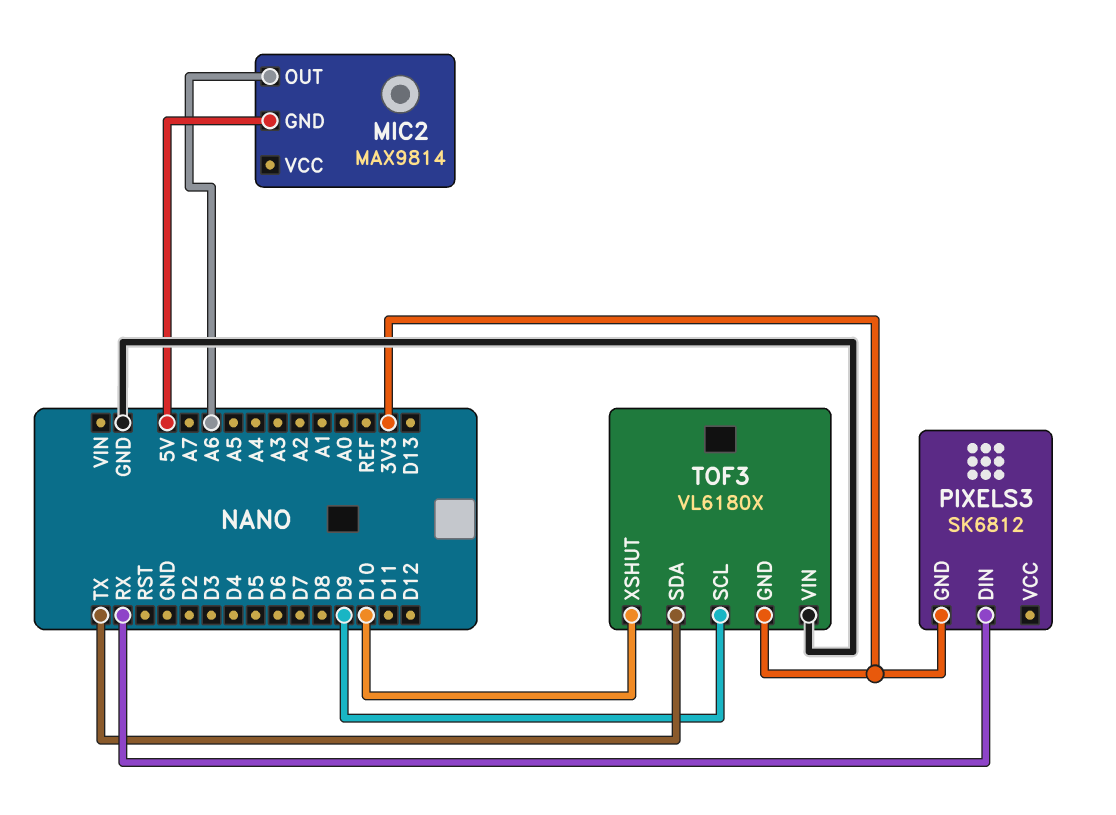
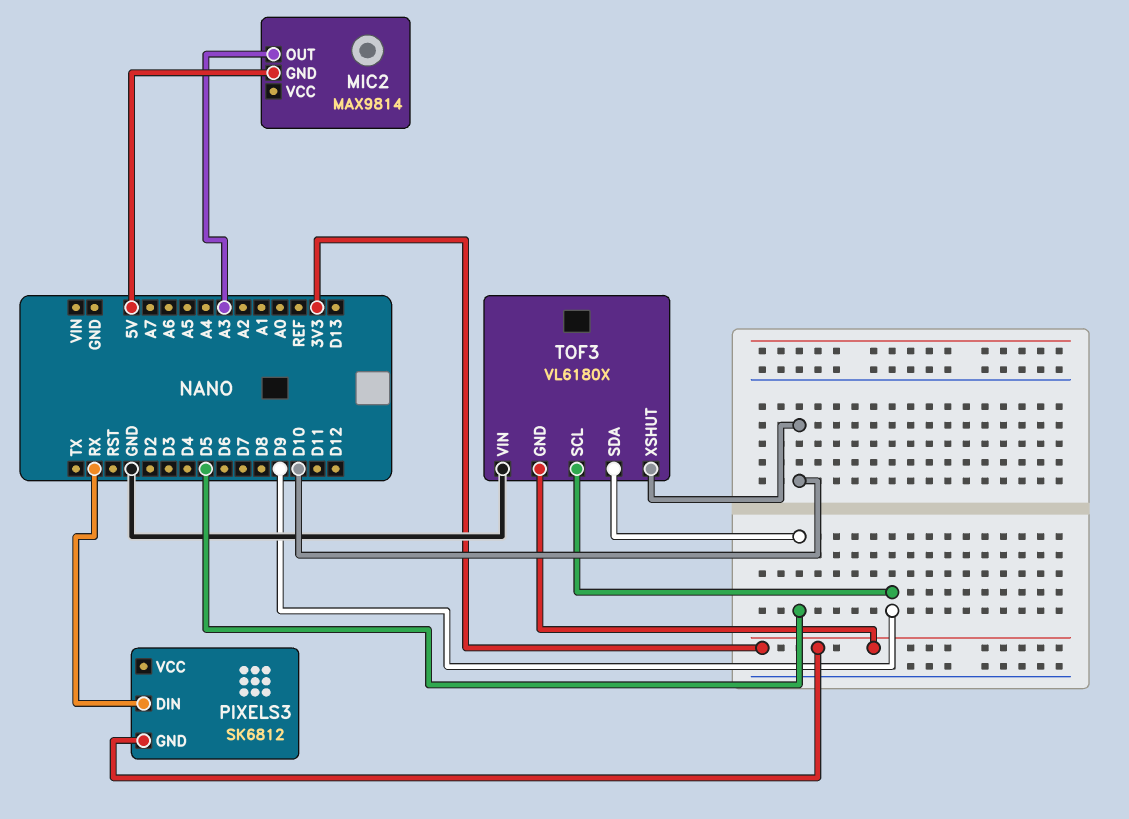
MIC2 pin OUT: A6 -> A3
TOF3 pin SDA: TX -> D5

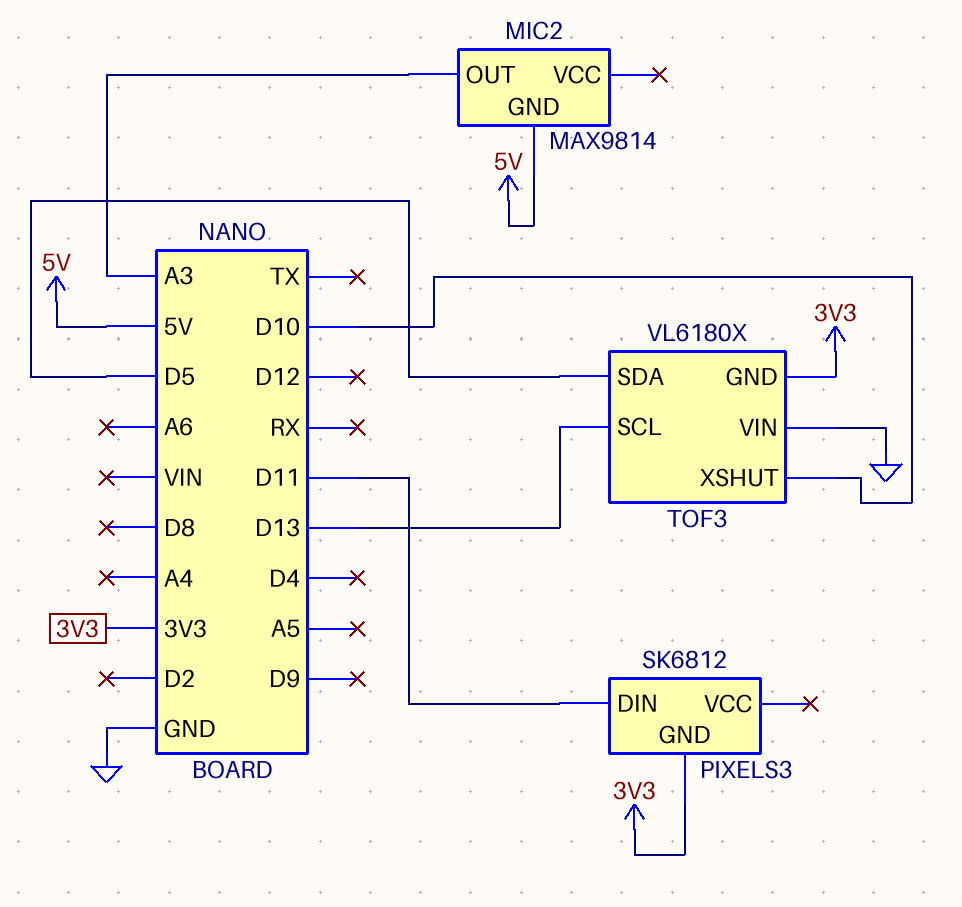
PIXELS3 pin DIN: RX -> D11
TOF3 pin SCL: D9 -> D13

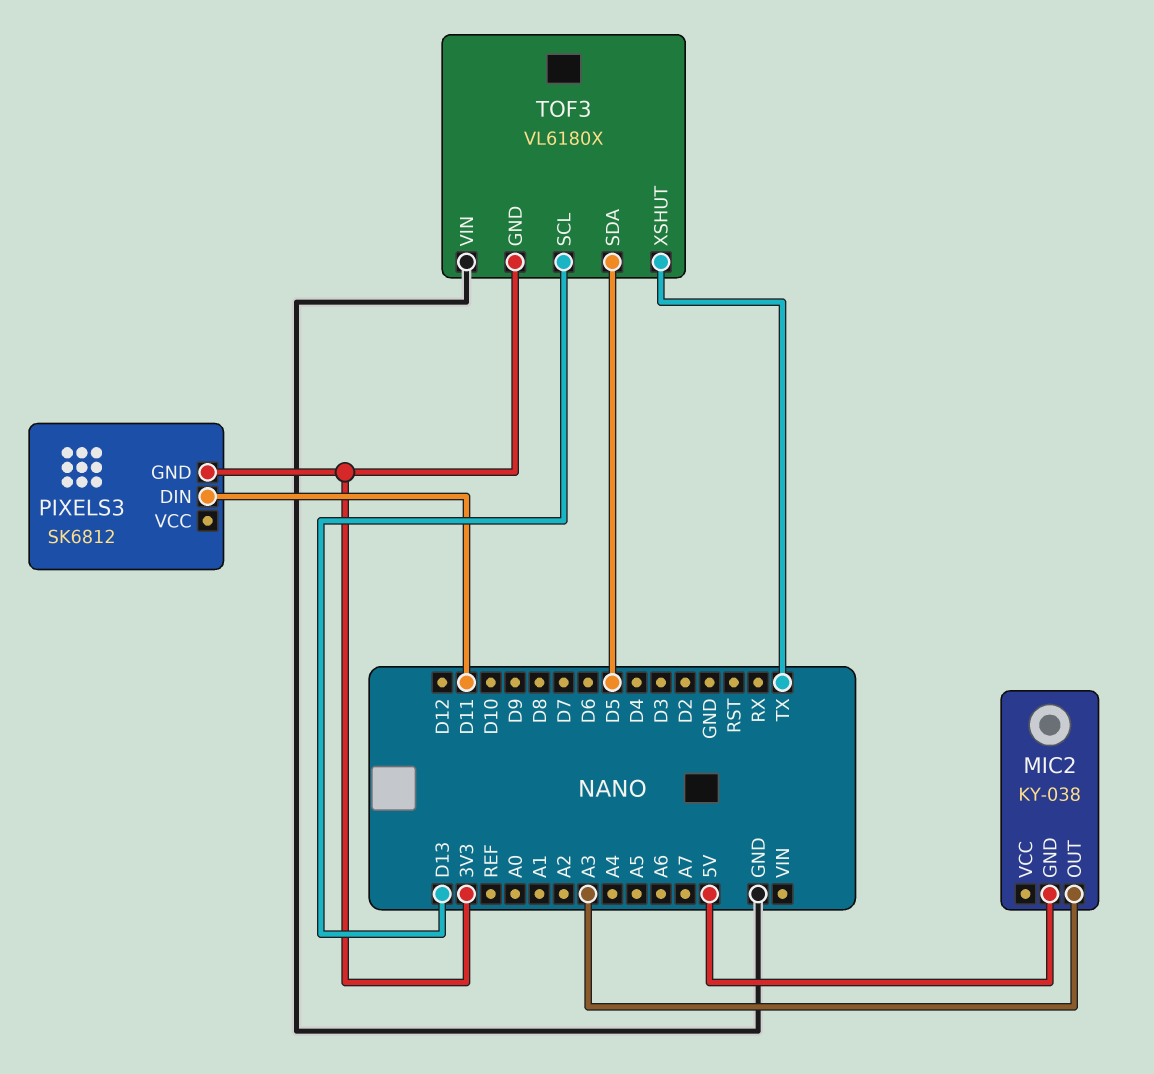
MIC2: MAX9814 -> KY-038
TOF3 pin XSHUT: D10 -> TX

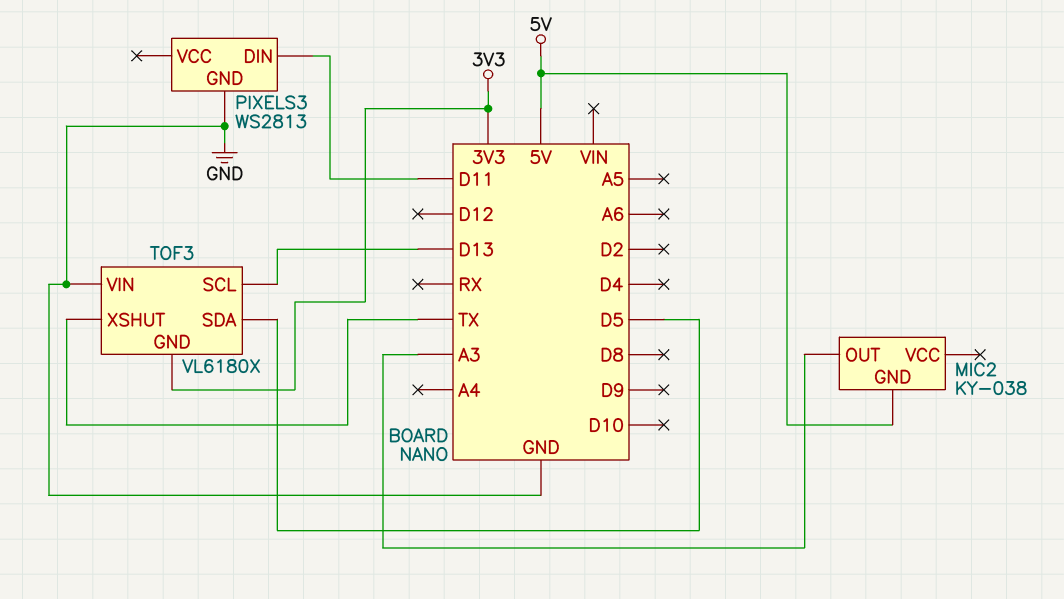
PIXELS3: SK6812 -> WS2813
PIXELS3 pin GND: 3V3 -> GND

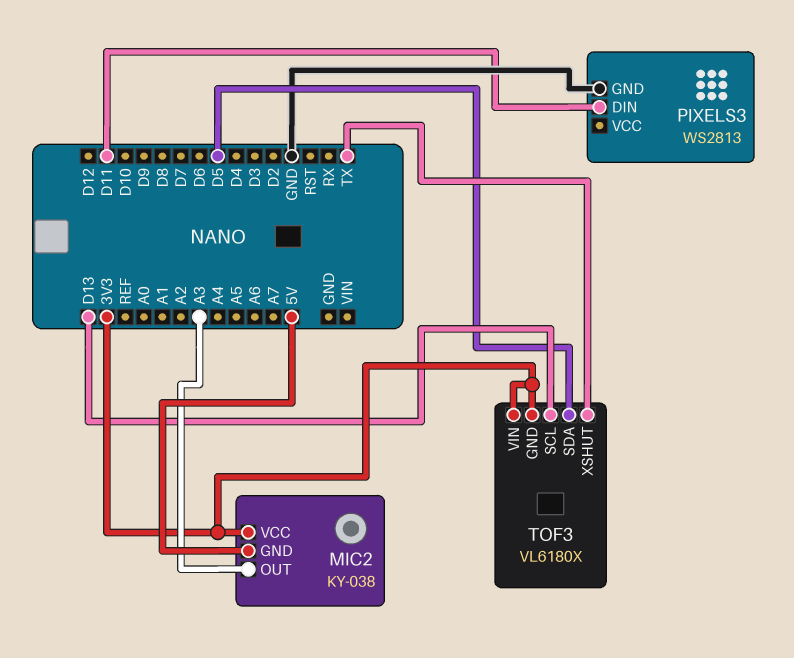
MIC2 pin VCC: none -> 3V3
TOF3 pin VIN: GND -> 3V3

